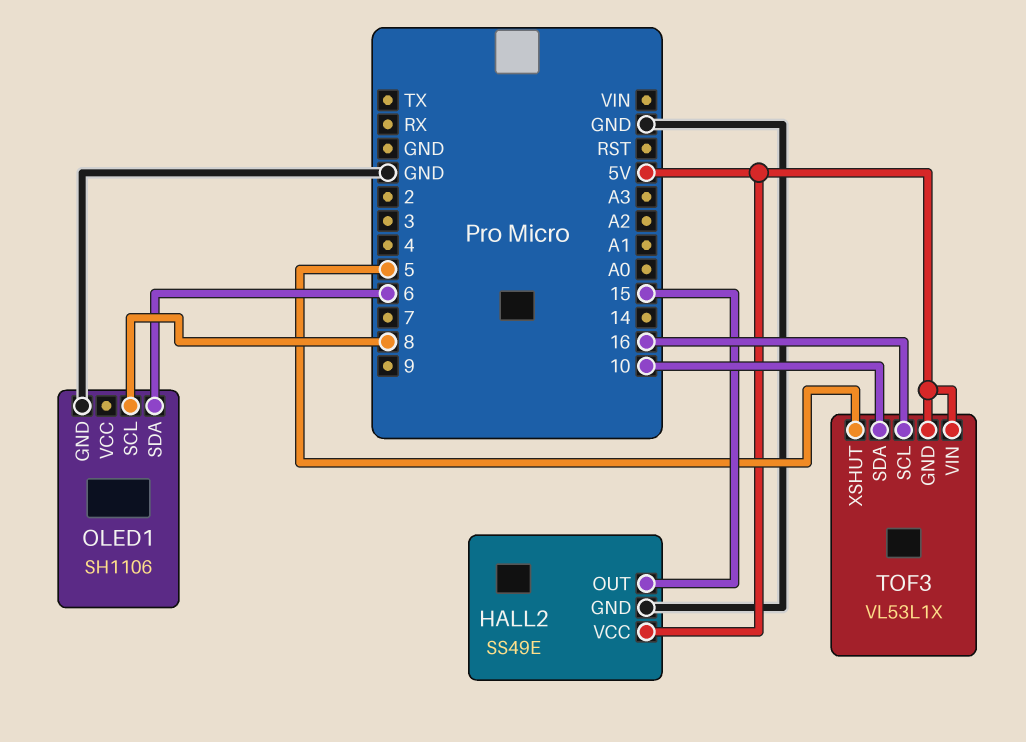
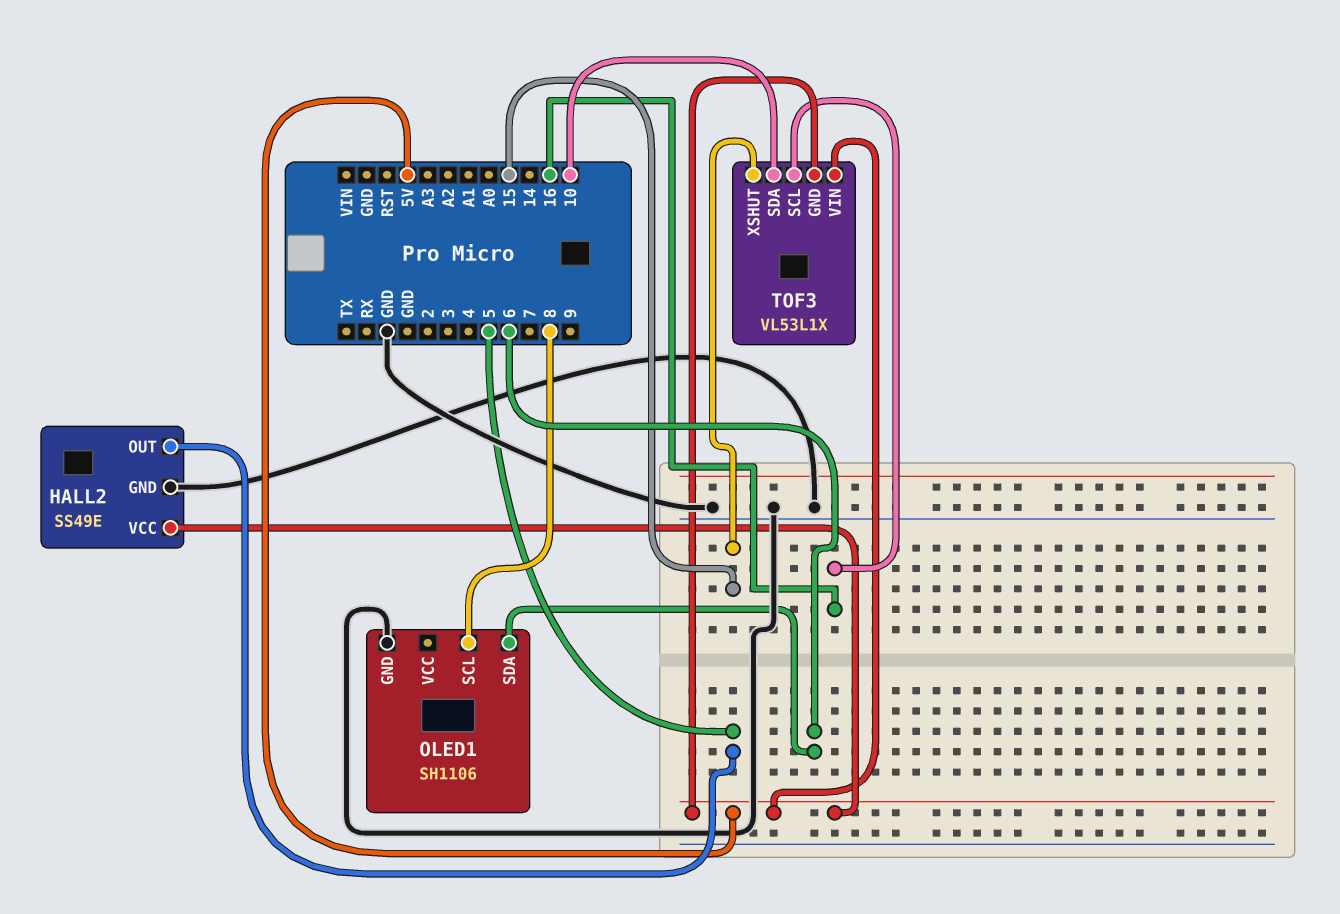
HALL2 pin OUT: 15 -> 5
TOF3 pin XSHUT: 5 -> 15

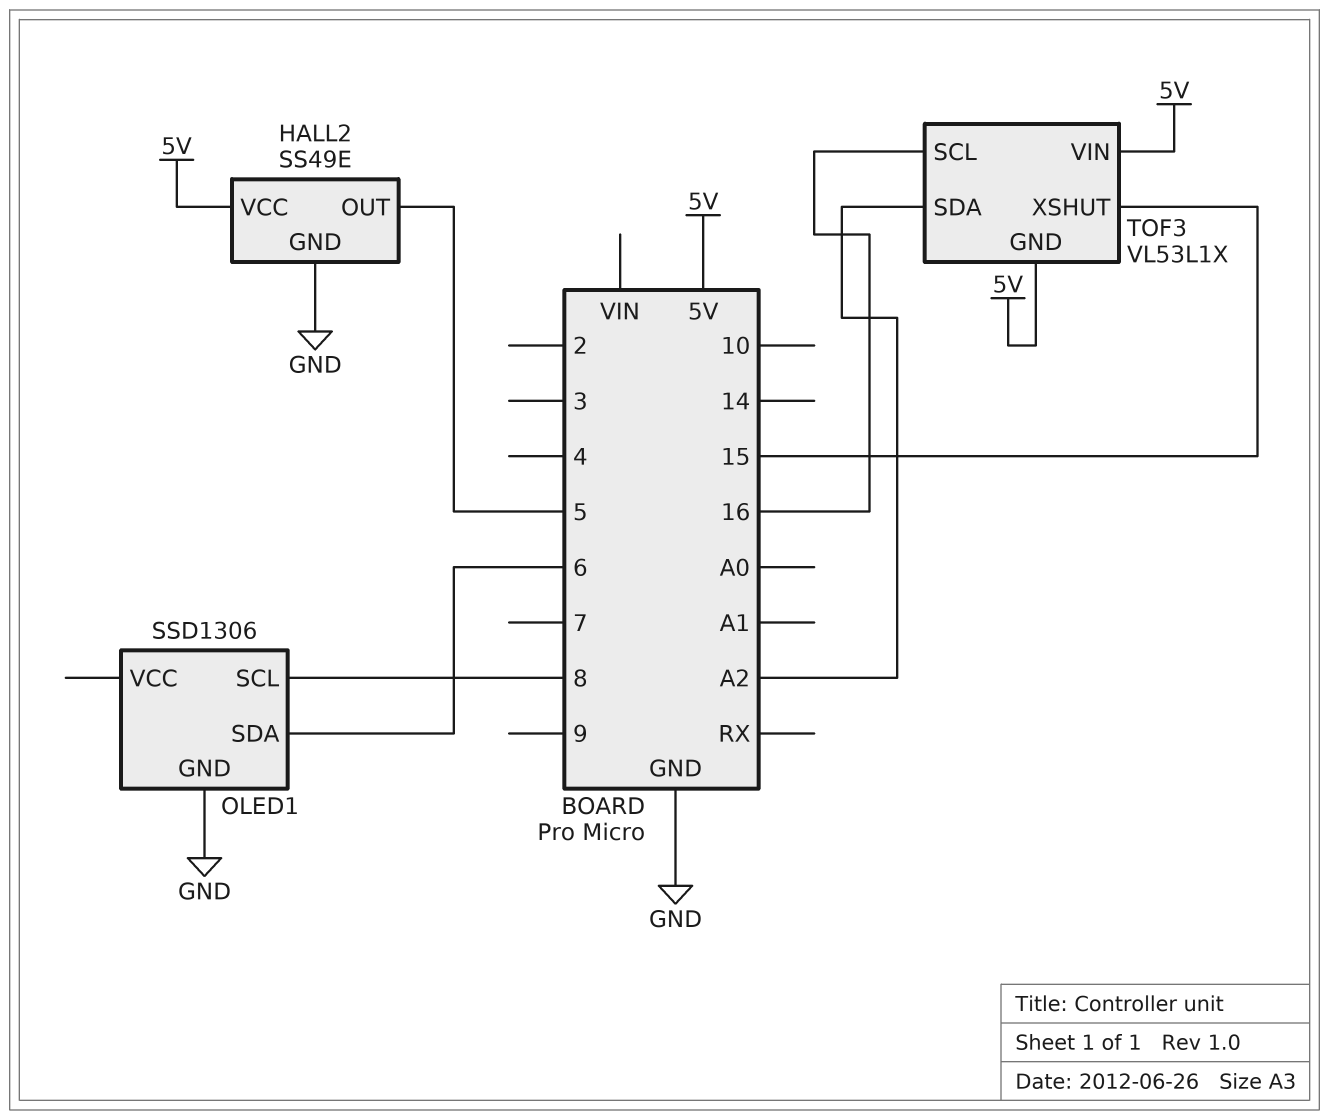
OLED1: SH1106 -> SSD1306
TOF3 pin SDA: 10 -> A2

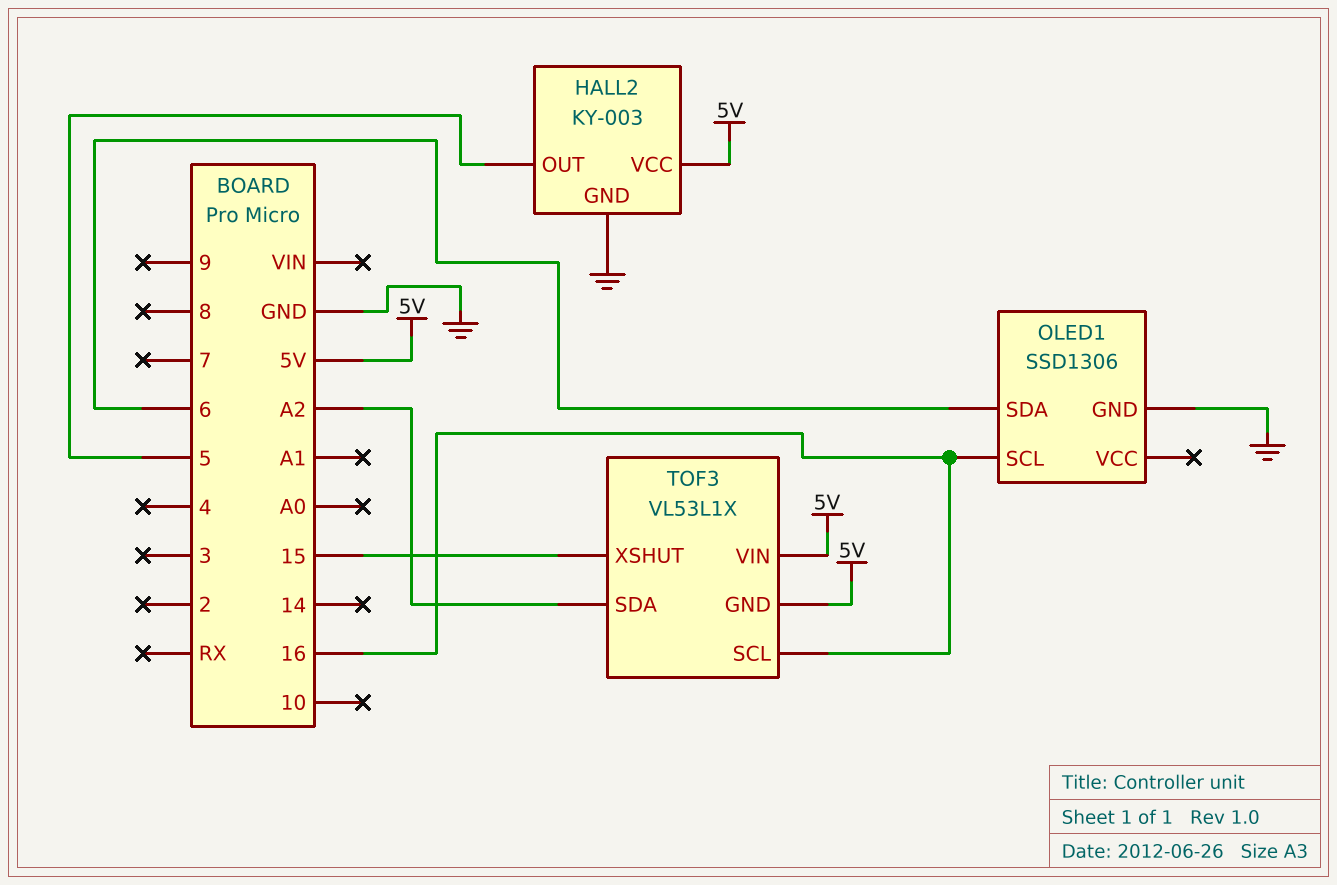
HALL2: SS49E -> KY-003
OLED1 pin SCL: 8 -> 16

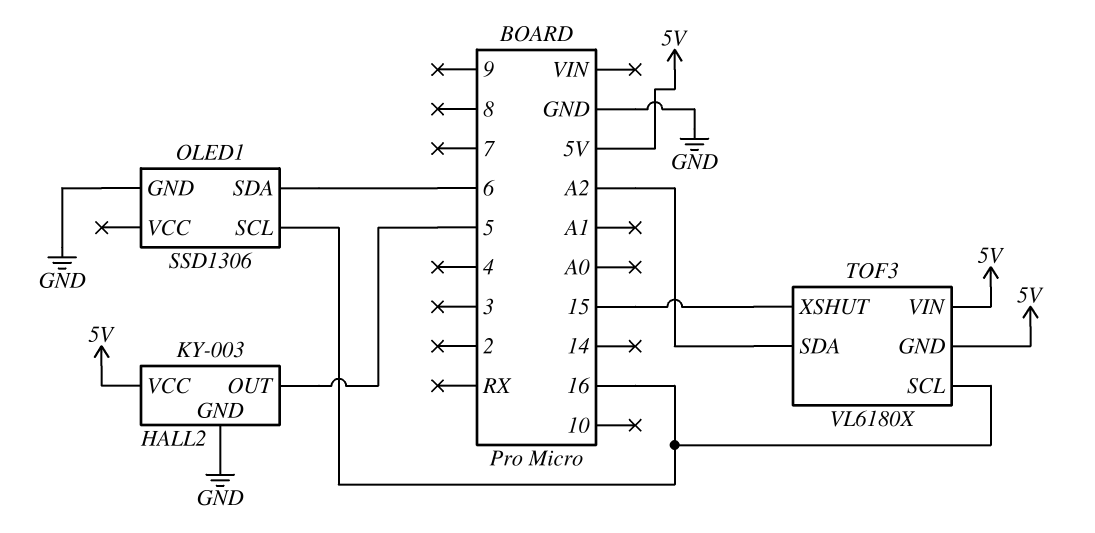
TOF3: VL53L1X -> VL6180X

